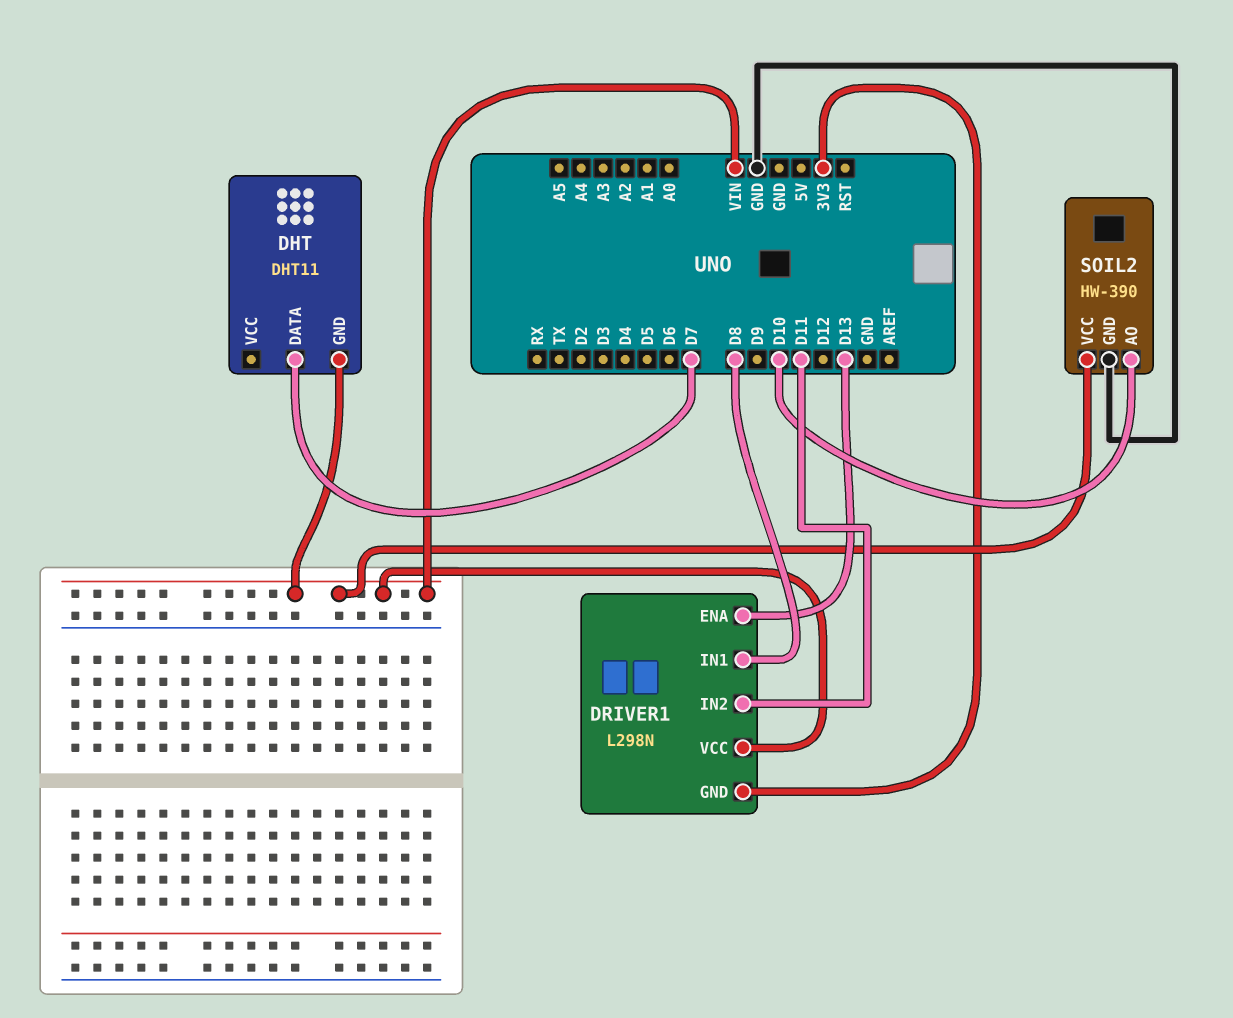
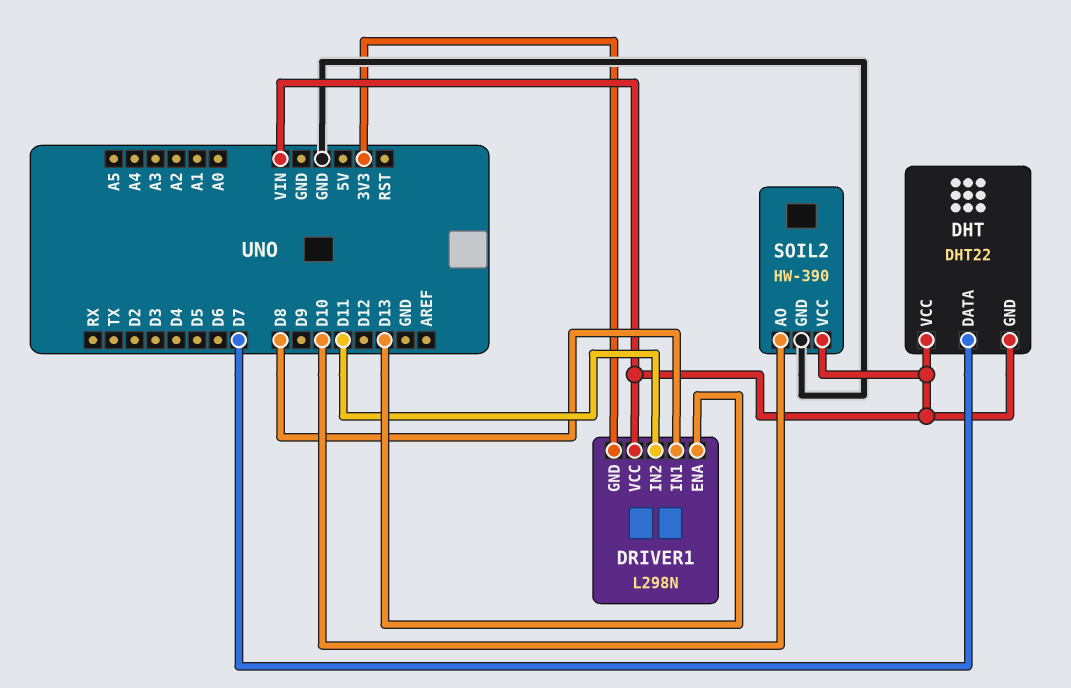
DHT: DHT11 -> DHT22
DHT pin VCC: none -> VIN

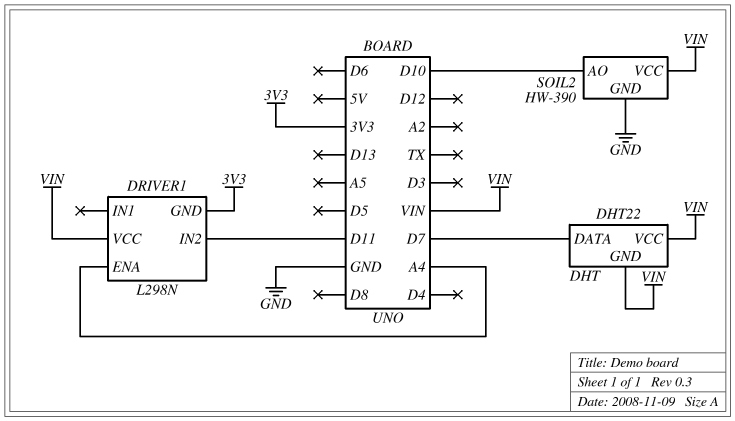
DRIVER1 pin ENA: D13 -> A4
DRIVER1 pin IN1: D8 -> none

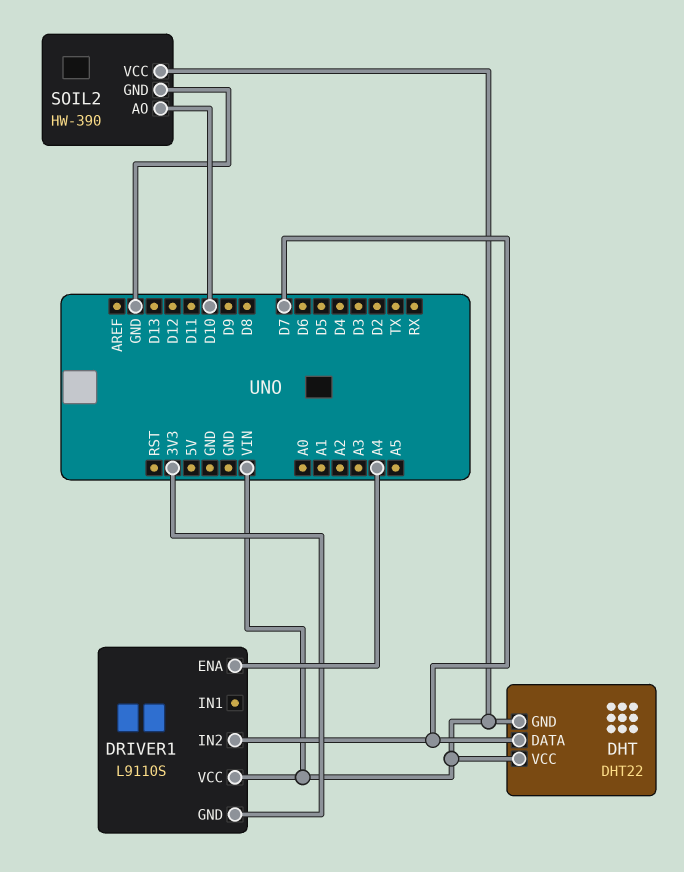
DRIVER1: L298N -> L9110S
DRIVER1 pin IN2: D11 -> D7

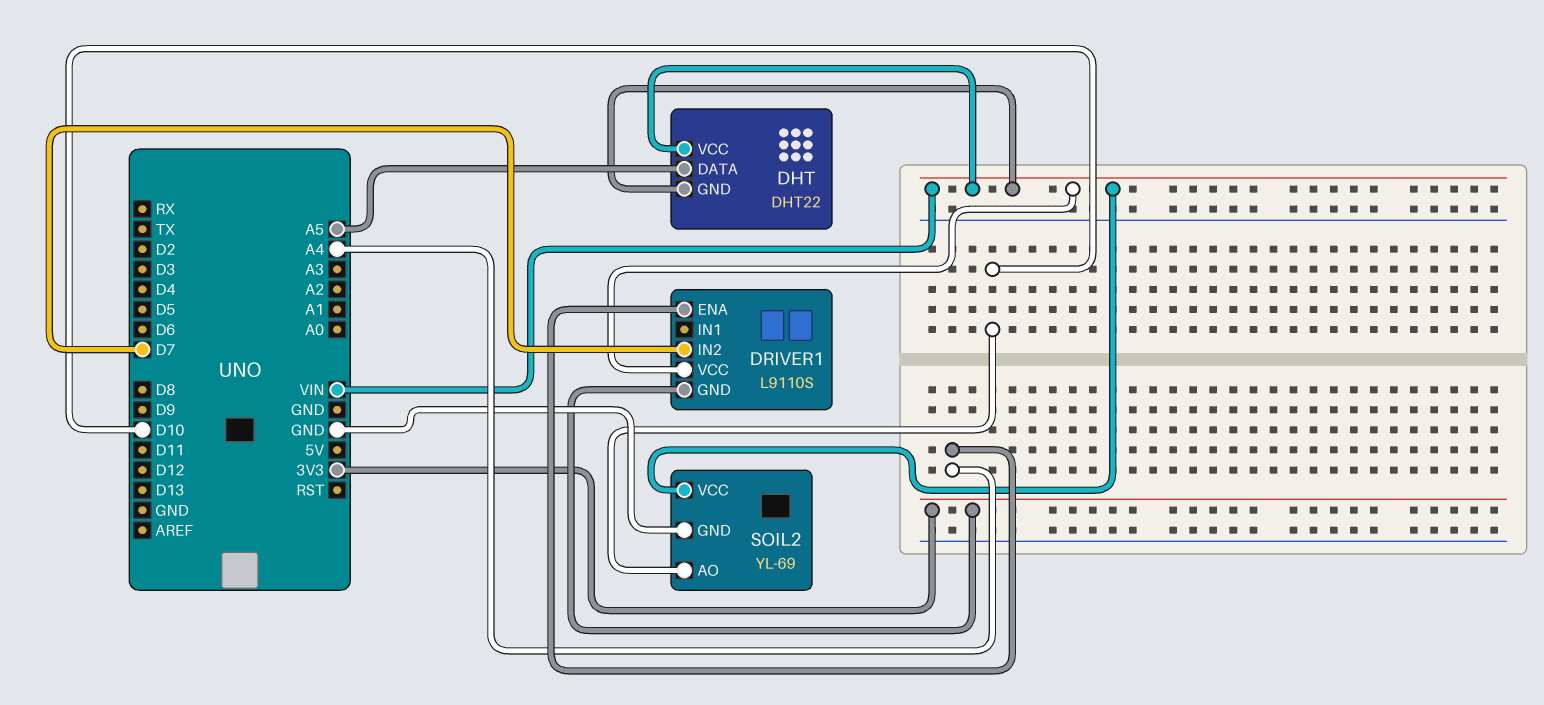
DHT pin DATA: D7 -> A5
SOIL2: HW-390 -> YL-69

